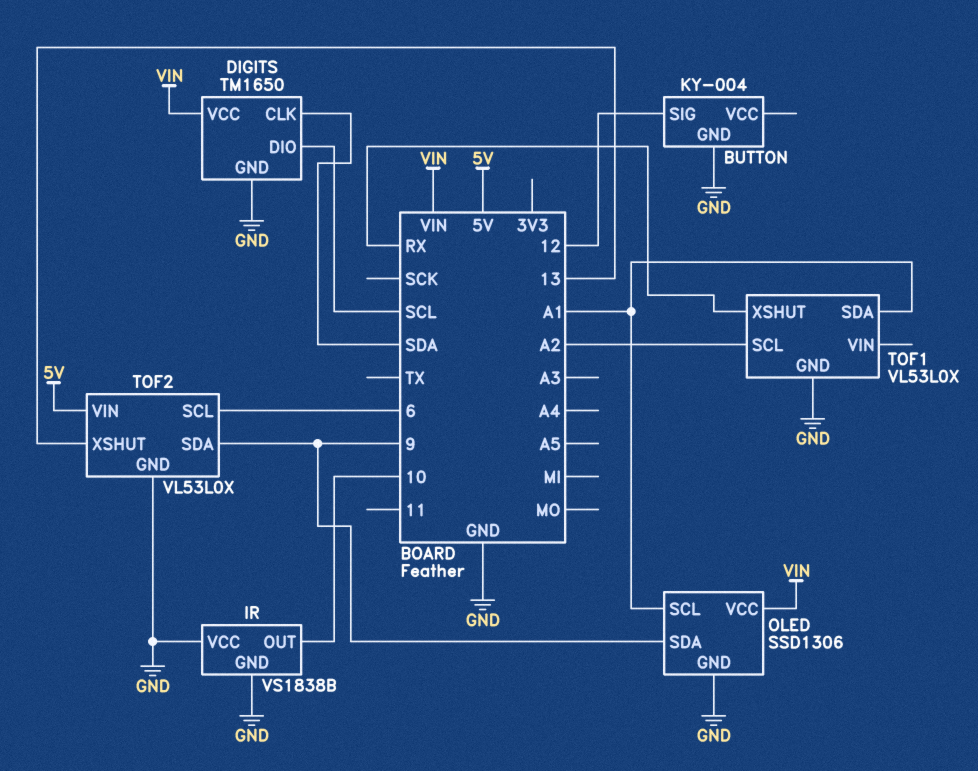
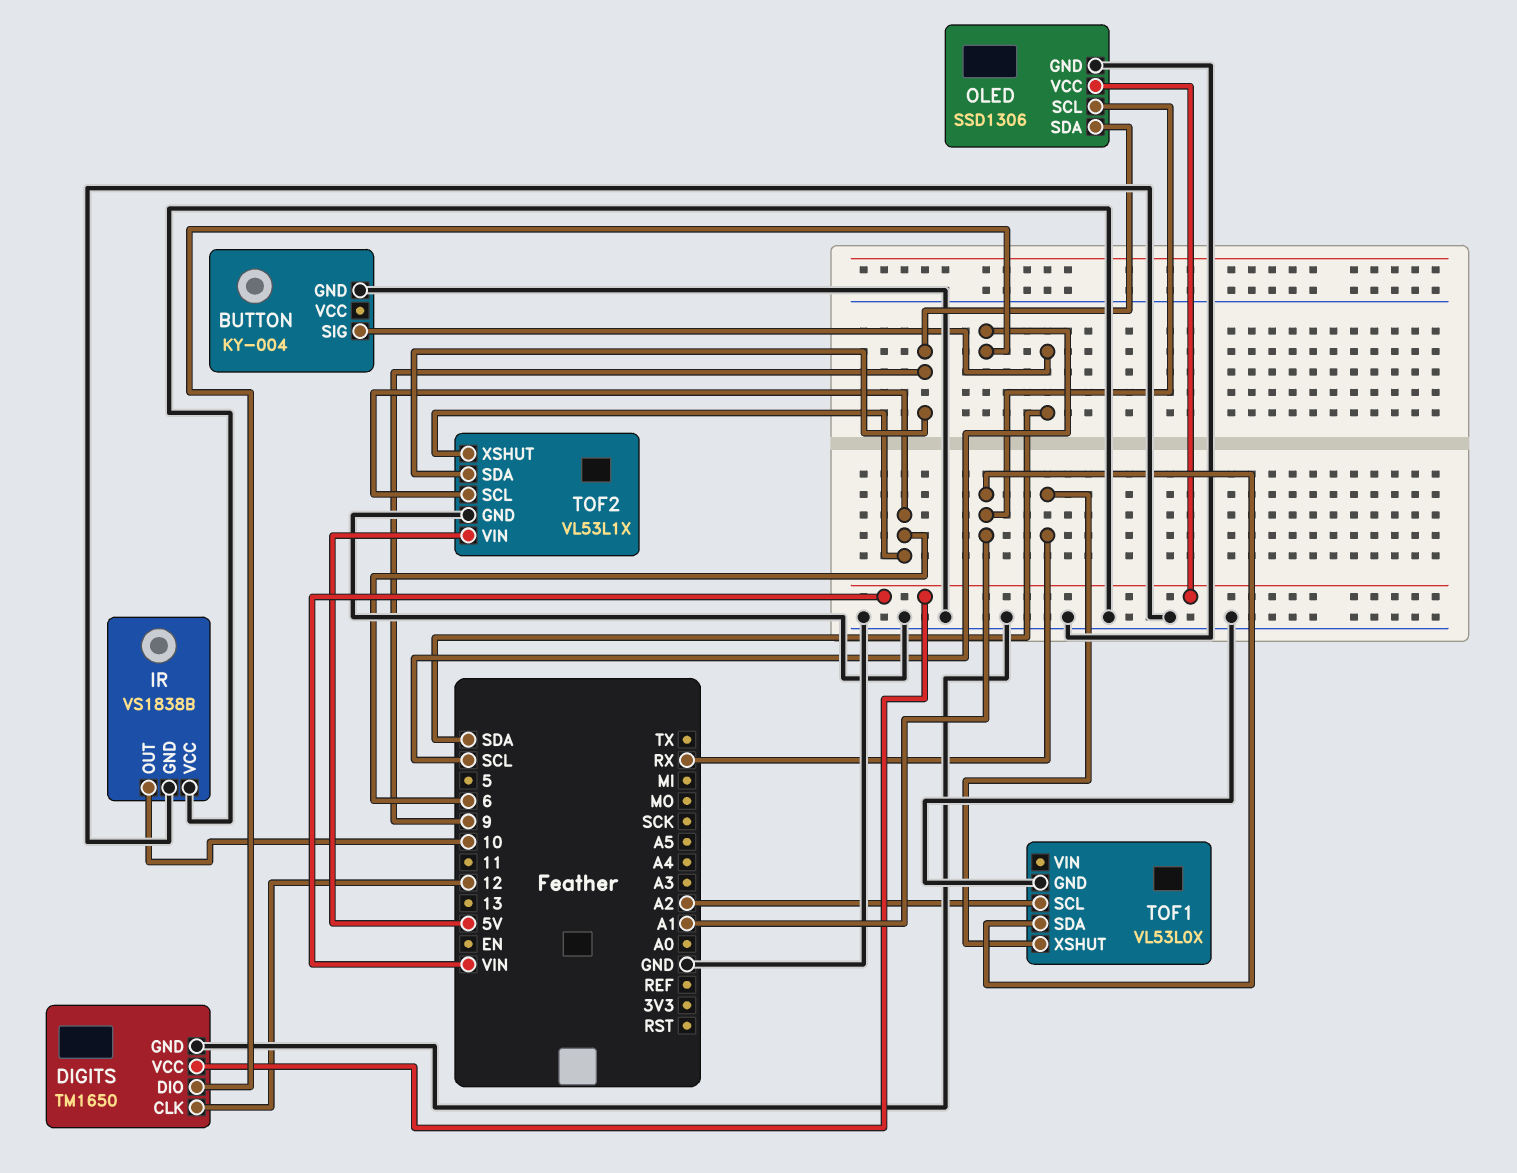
BUTTON pin SIG: 12 -> SDA
DIGITS pin CLK: SDA -> 12
TOF2: VL53L0X -> VL53L1X
TOF2 pin XSHUT: 13 -> 6

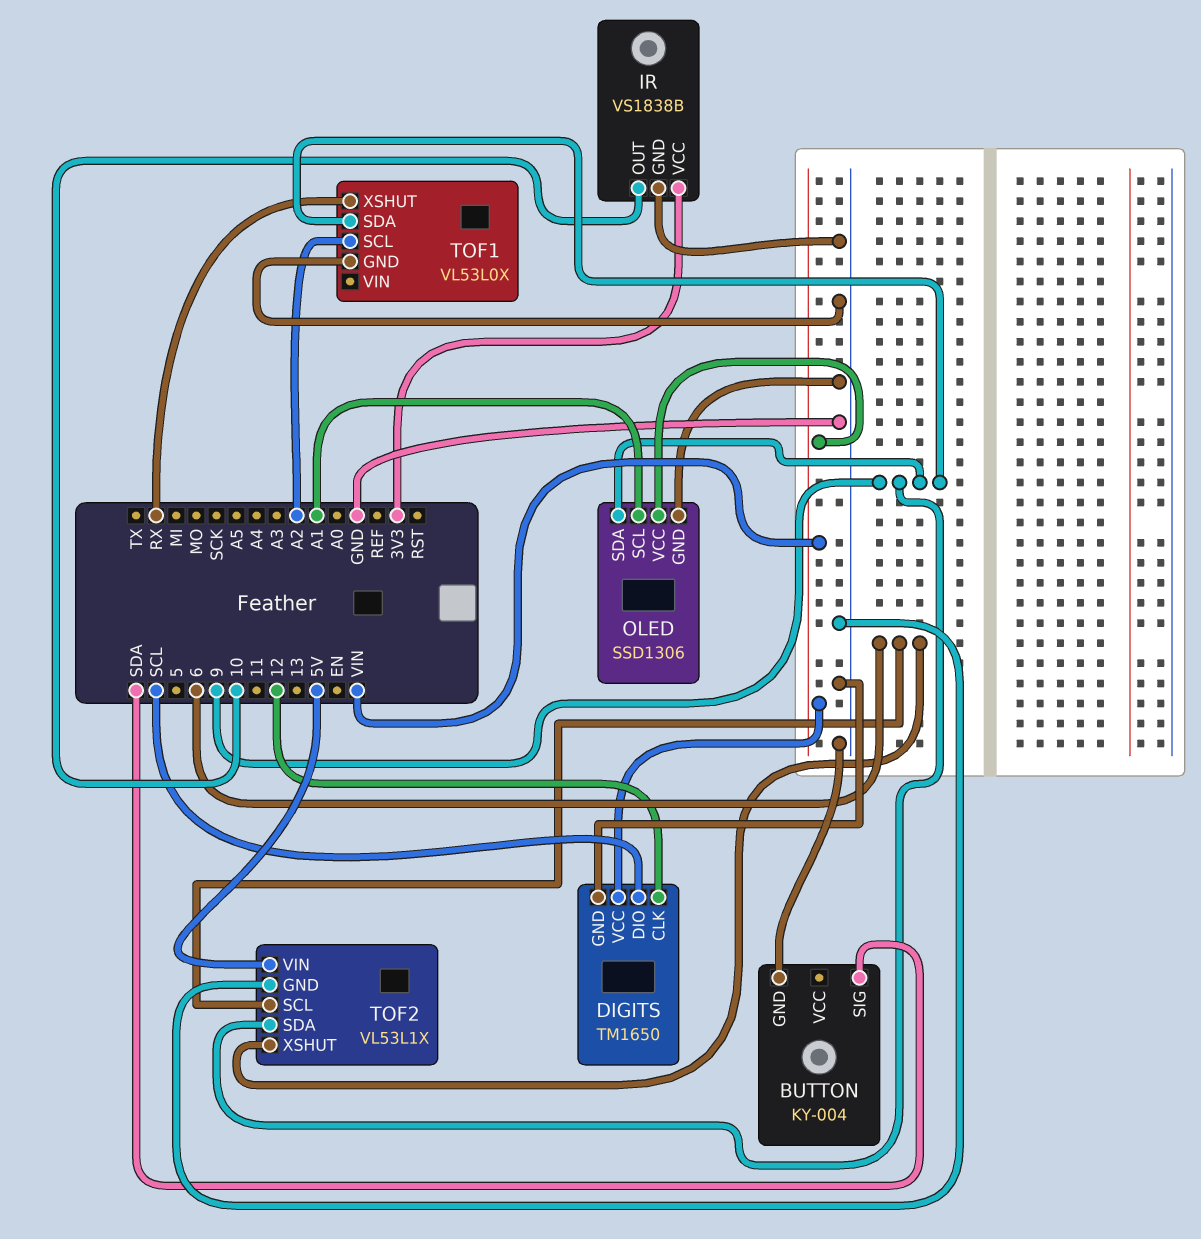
IR pin VCC: GND -> 3V3
TOF1 pin SDA: A1 -> 9

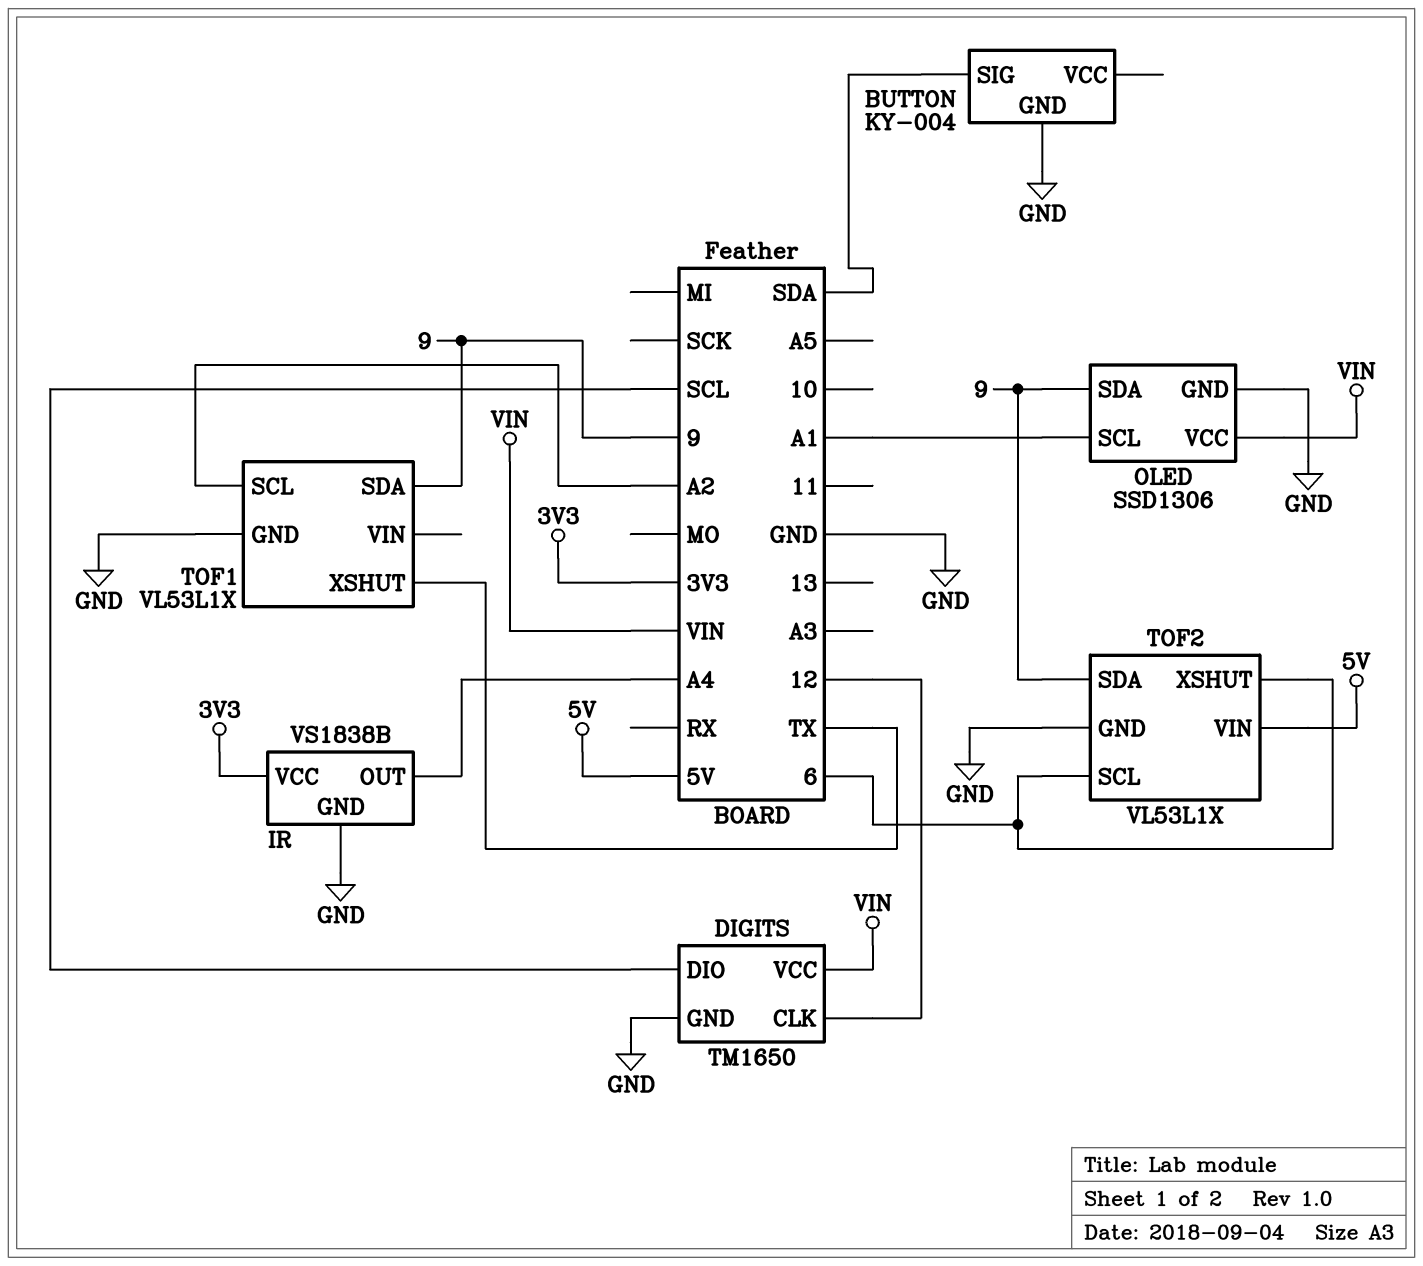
IR pin OUT: 10 -> A4
TOF1: VL53L0X -> VL53L1X
TOF1 pin XSHUT: RX -> TX

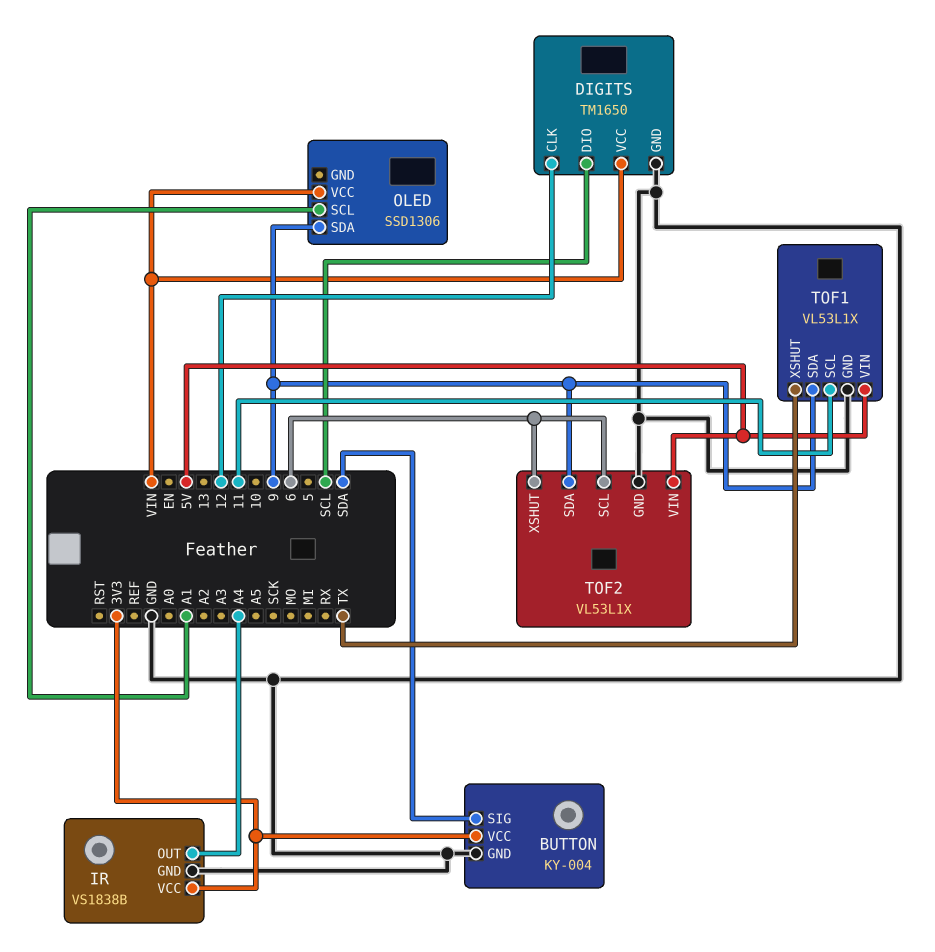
BUTTON pin VCC: none -> 3V3
OLED pin GND: GND -> none
TOF1 pin SCL: A2 -> 11
TOF1 pin VIN: none -> 5V

